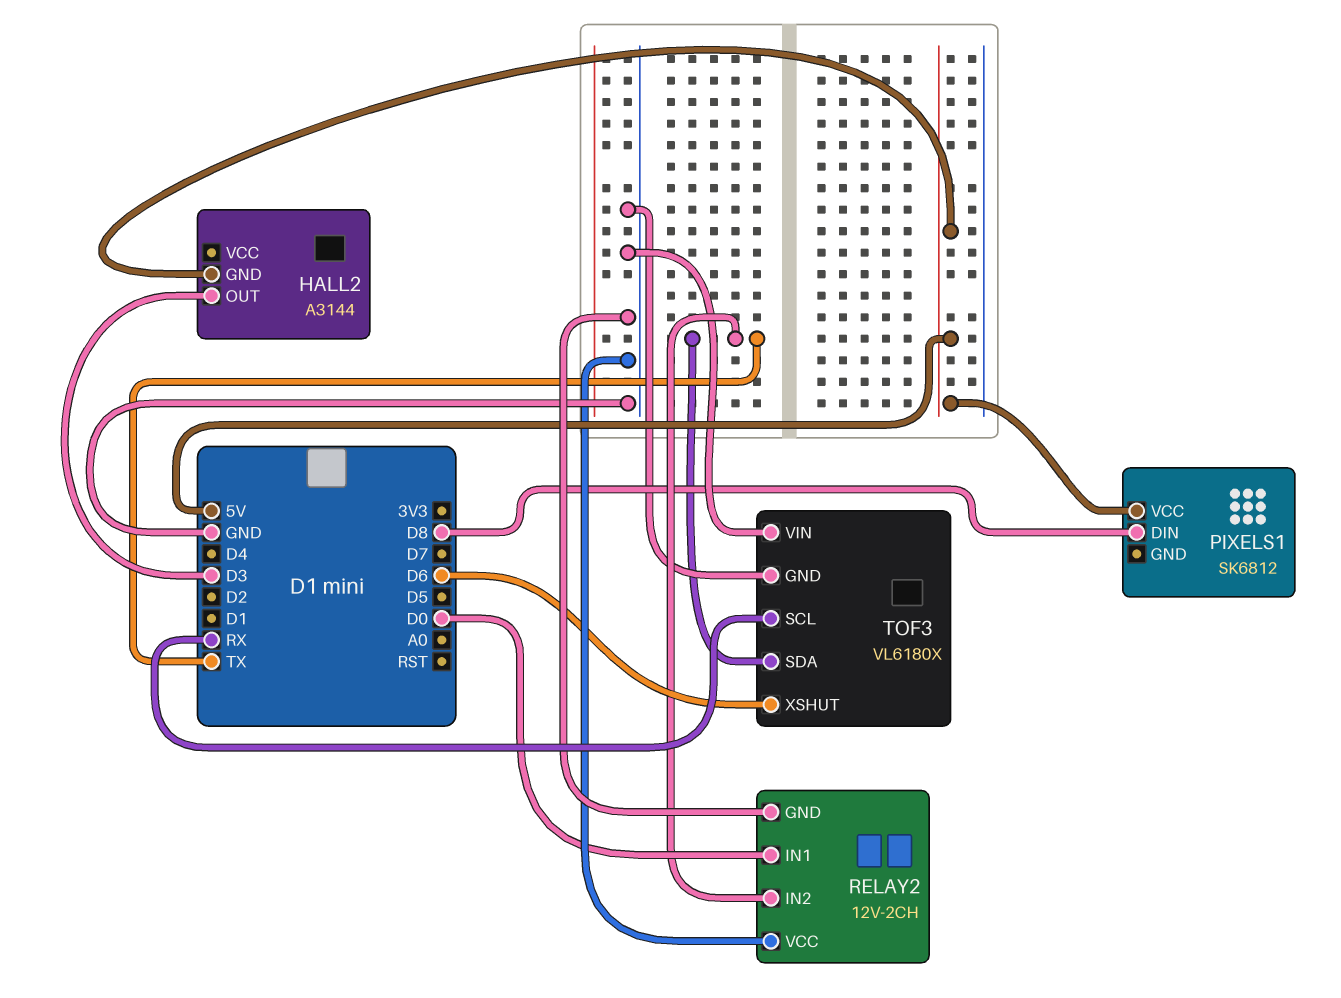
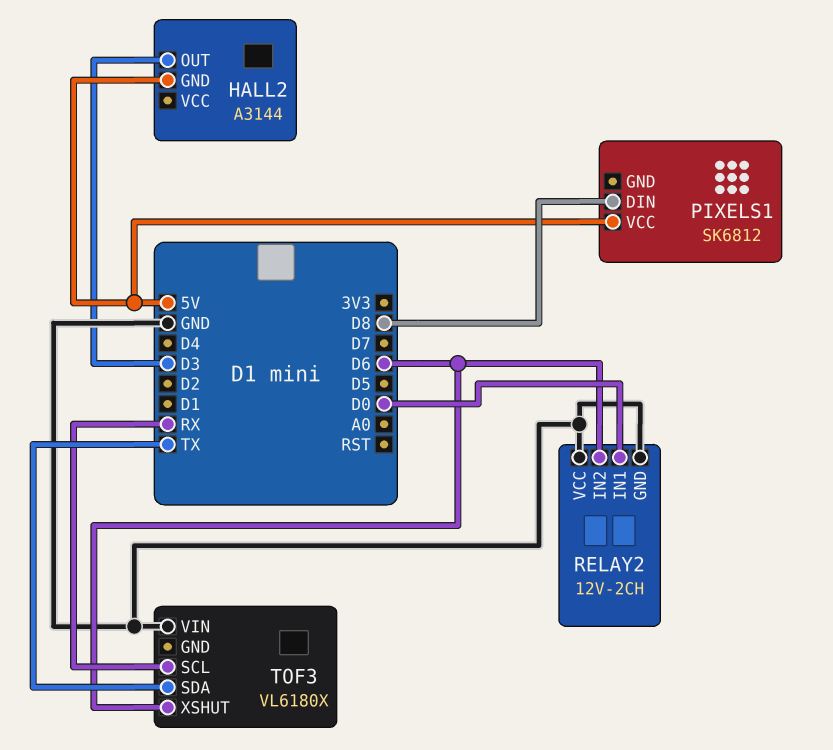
RELAY2 pin IN2: TX -> D6
TOF3 pin GND: GND -> none

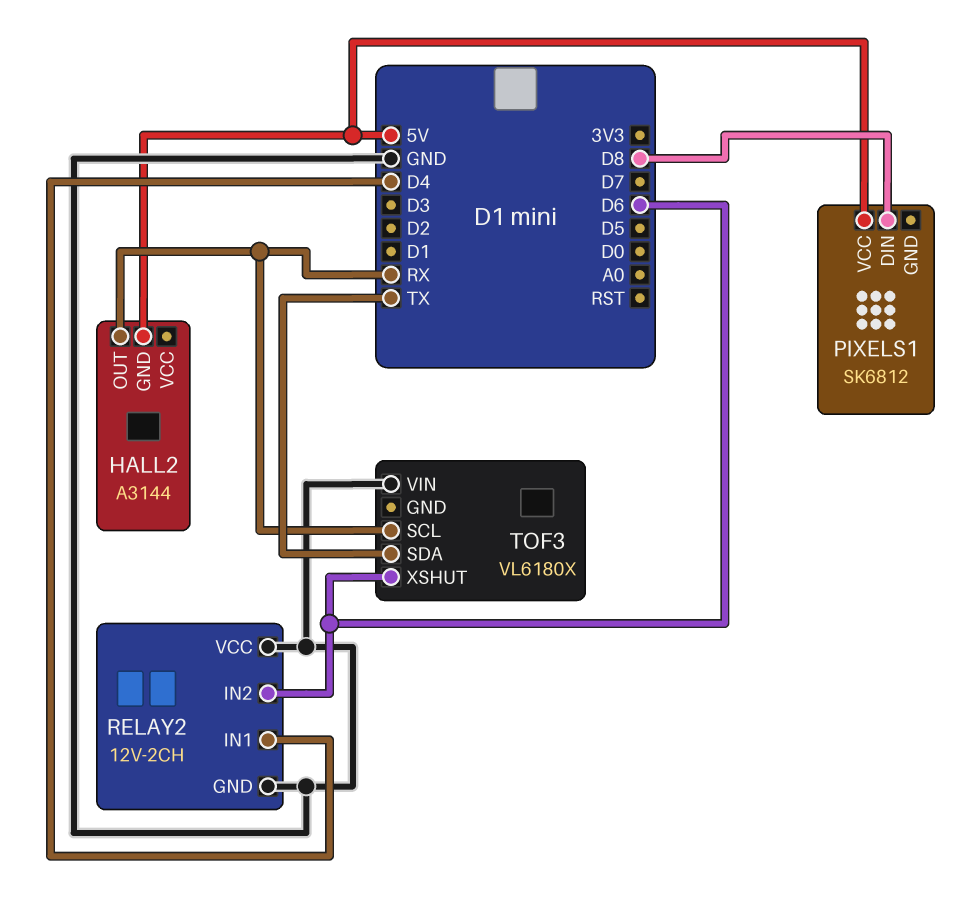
HALL2 pin OUT: D3 -> RX
RELAY2 pin IN1: D0 -> D4

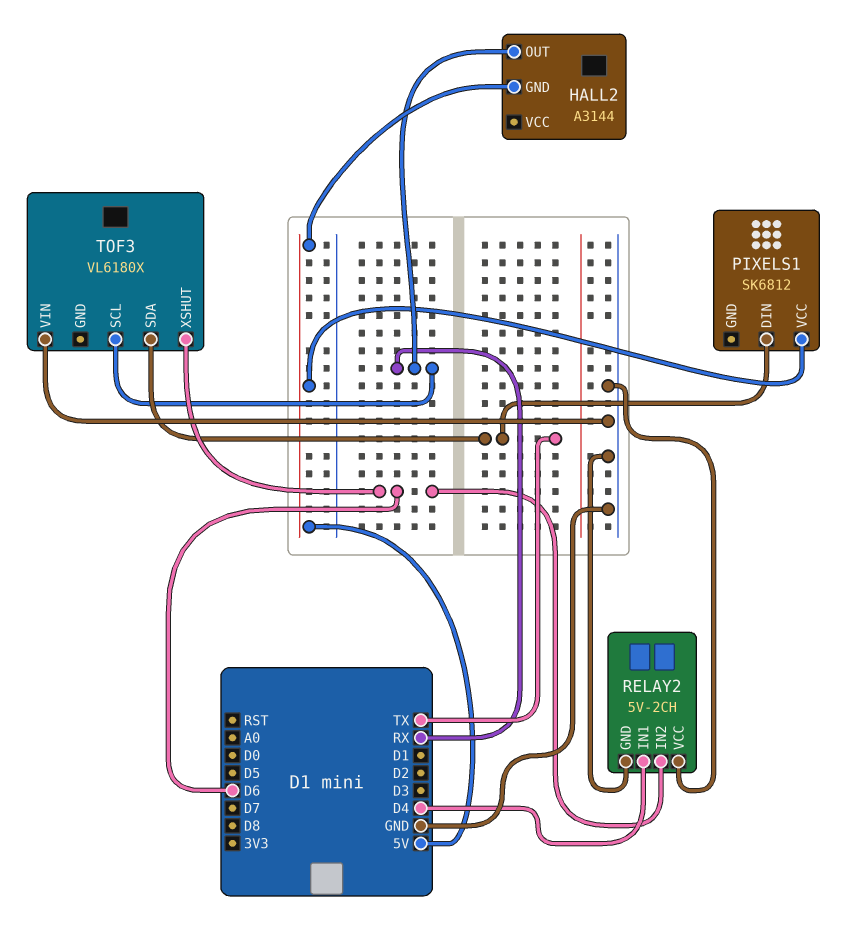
PIXELS1 pin DIN: D8 -> TX
RELAY2: 12V-2CH -> 5V-2CH

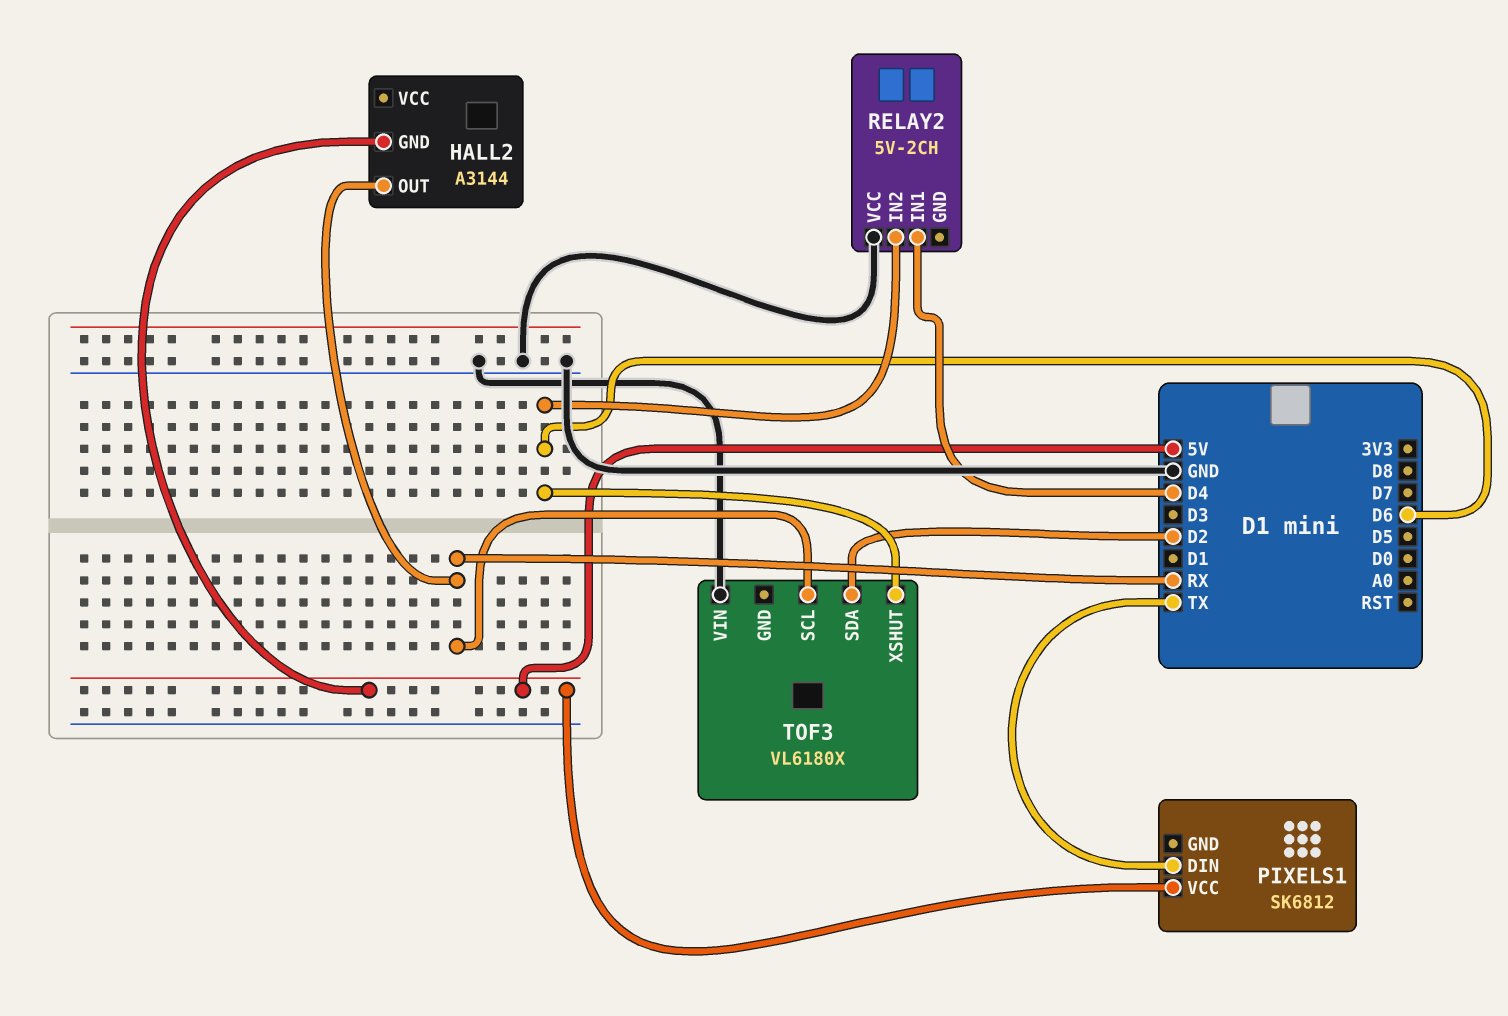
RELAY2 pin GND: GND -> none
TOF3 pin SDA: TX -> D2

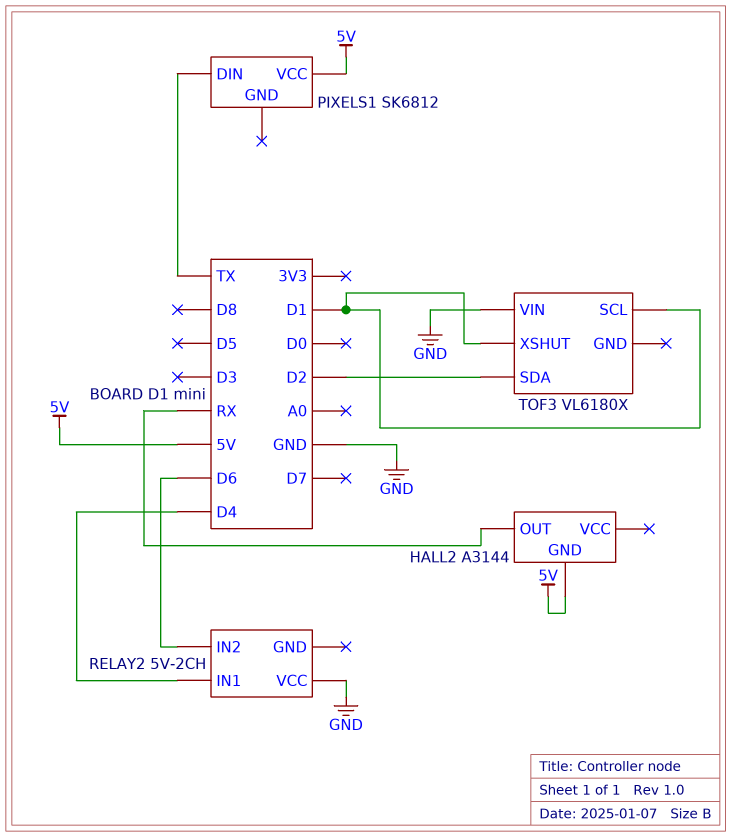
TOF3 pin SCL: RX -> D1
TOF3 pin XSHUT: D6 -> D1

